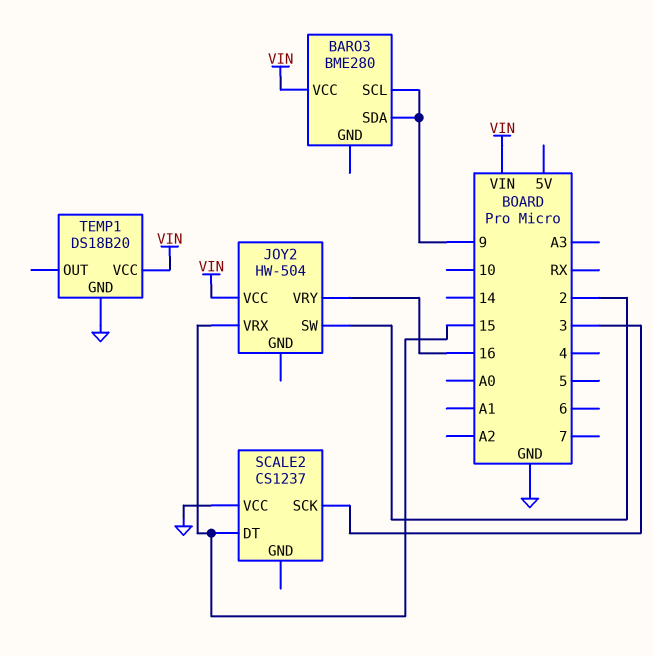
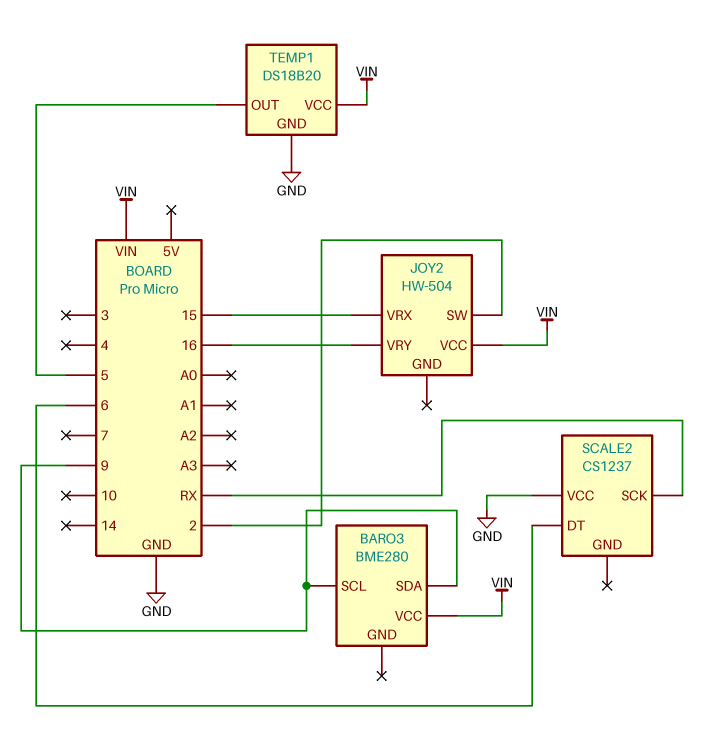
SCALE2 pin DT: 15 -> 6
SCALE2 pin SCK: 3 -> RX
TEMP1 pin OUT: none -> 5

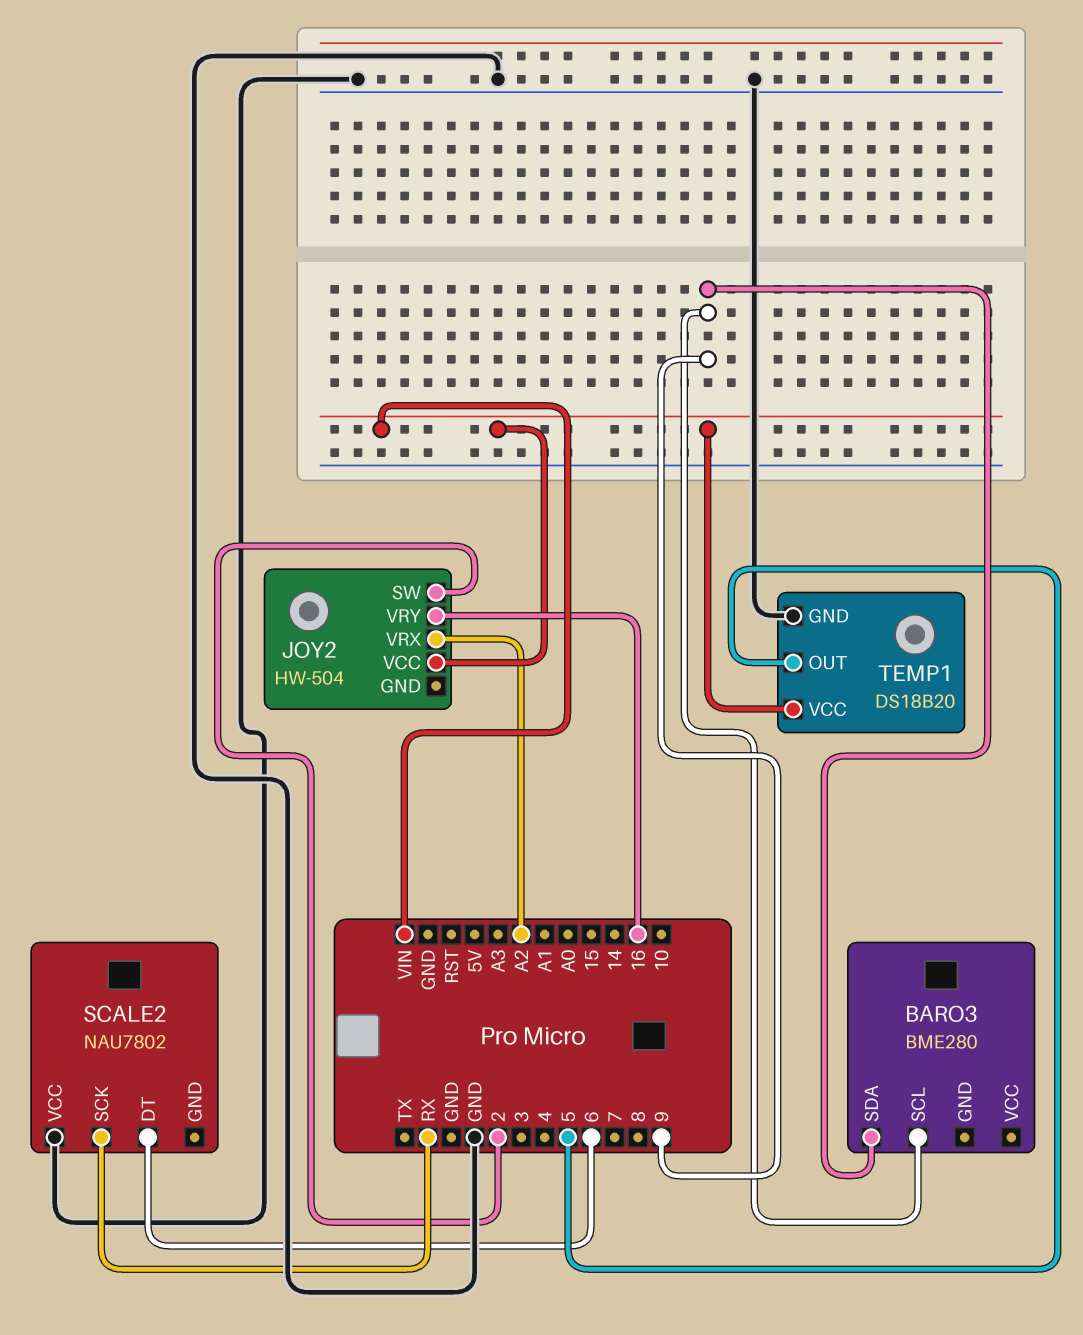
BARO3 pin VCC: VIN -> none
JOY2 pin VRX: 15 -> A2
SCALE2: CS1237 -> NAU7802

